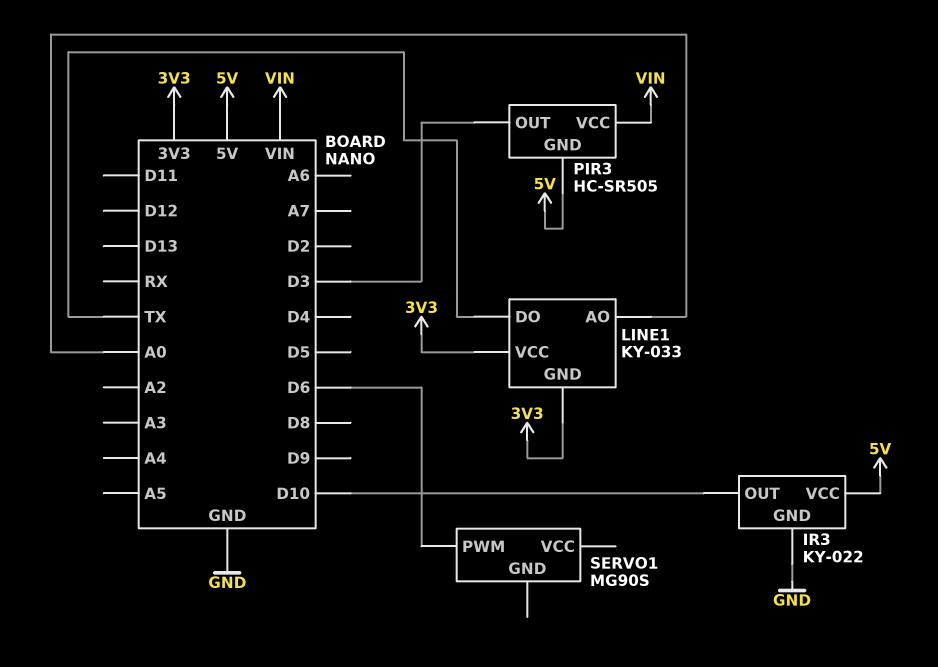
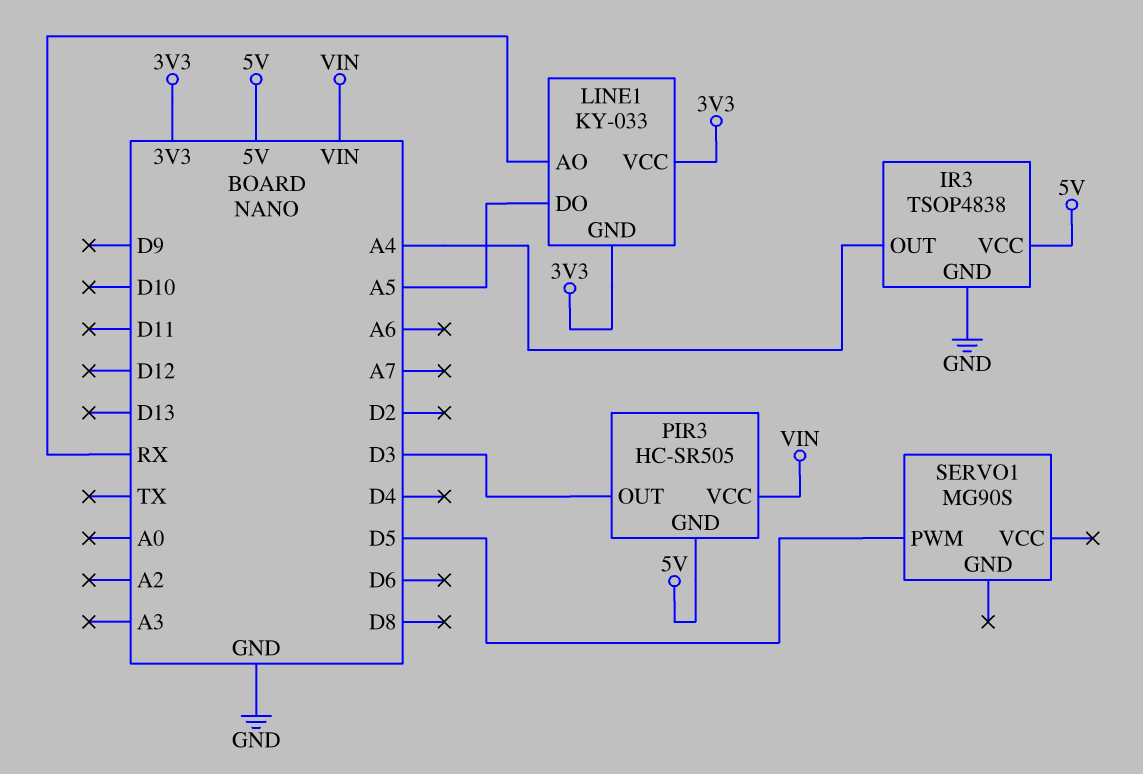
IR3: KY-022 -> TSOP4838
IR3 pin OUT: D10 -> A4
LINE1 pin AO: A0 -> RX
LINE1 pin DO: TX -> A5
SERVO1 pin PWM: D6 -> D5

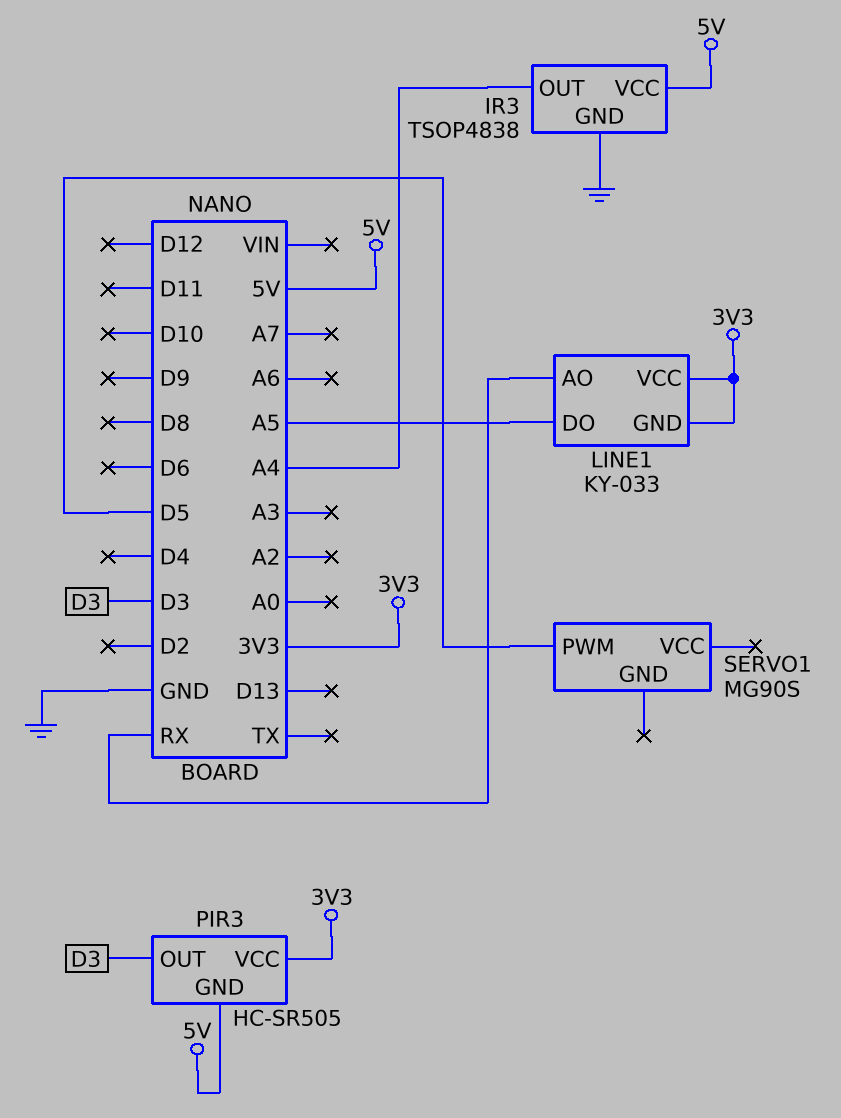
PIR3 pin VCC: VIN -> 3V3

